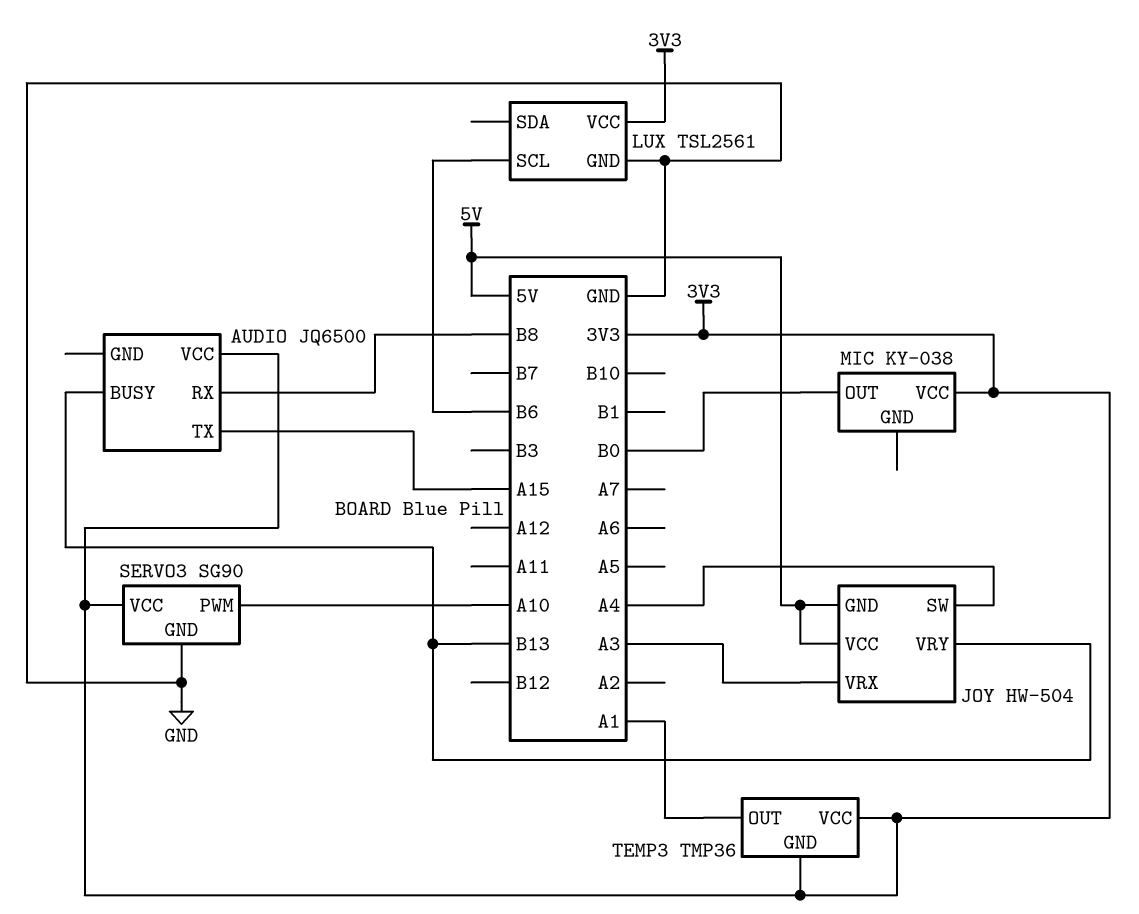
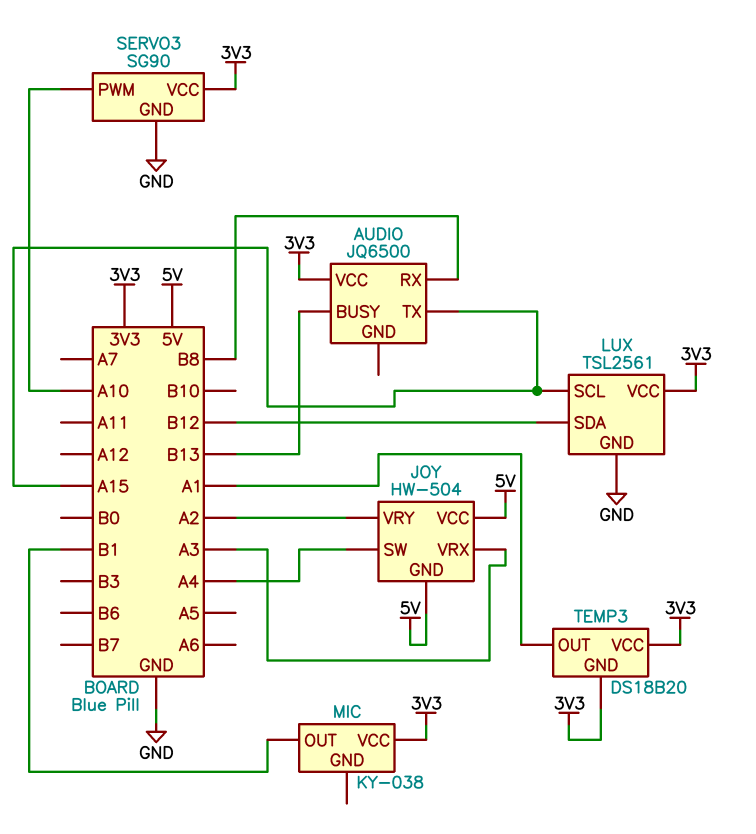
JOY pin VRY: B13 -> A2
LUX pin SCL: B6 -> A15
LUX pin SDA: none -> B12
MIC pin OUT: B0 -> B1
TEMP3: TMP36 -> DS18B20

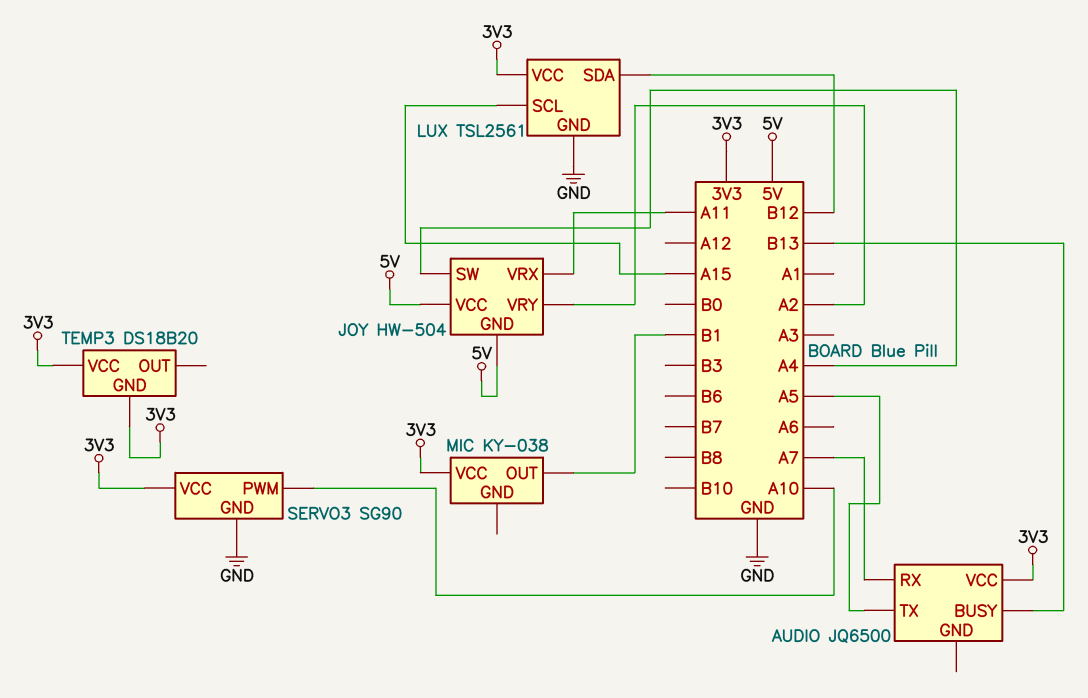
AUDIO pin RX: B8 -> A7
AUDIO pin TX: A15 -> A5
JOY pin VRX: A3 -> A11
TEMP3 pin OUT: A1 -> none

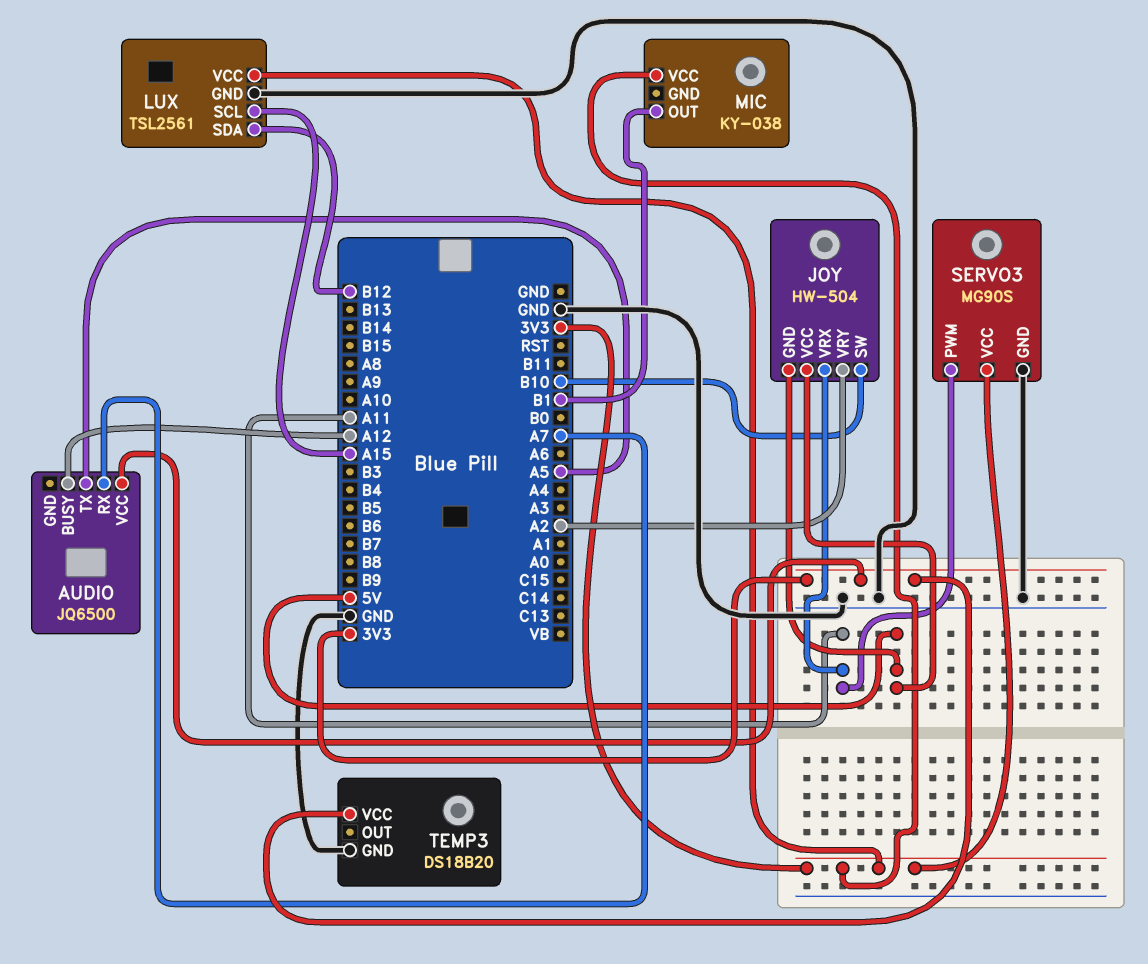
AUDIO pin BUSY: B13 -> A12
JOY pin SW: A4 -> B10
SERVO3: SG90 -> MG90S
SERVO3 pin PWM: A10 -> A11
TEMP3 pin GND: 3V3 -> GND

